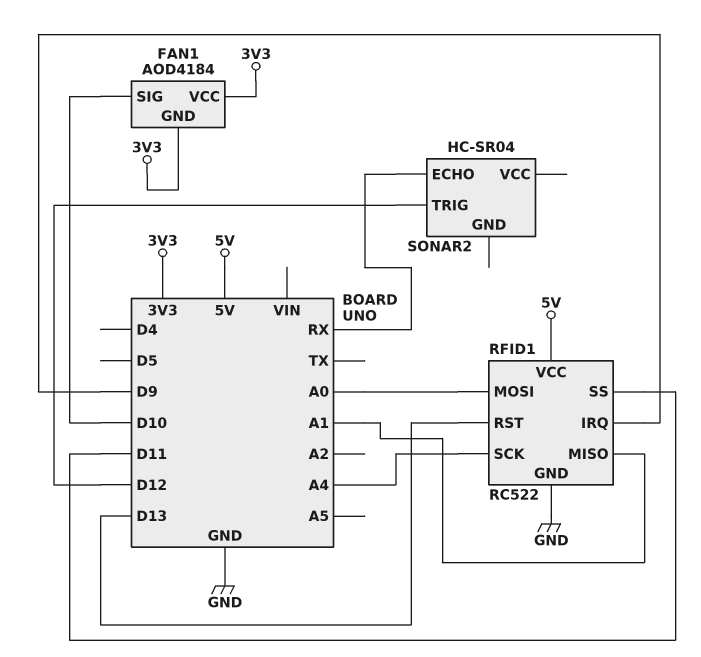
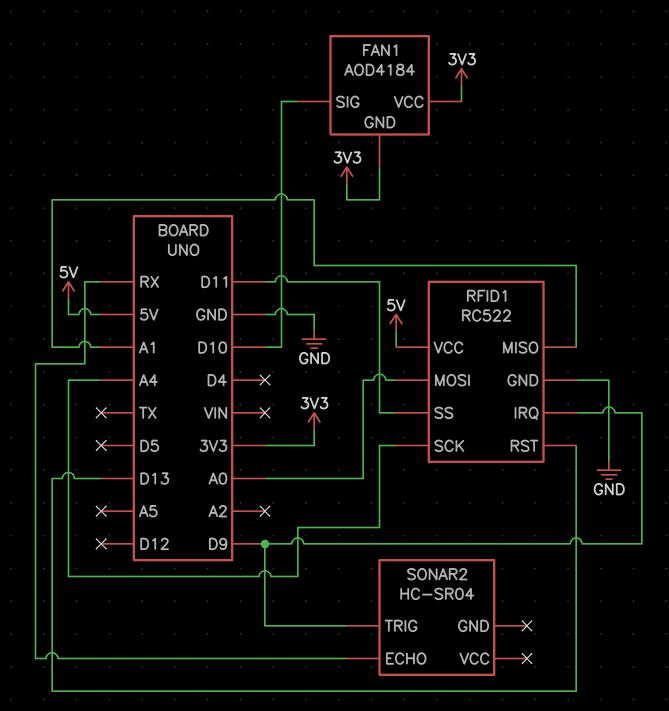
SONAR2 pin TRIG: D12 -> D9

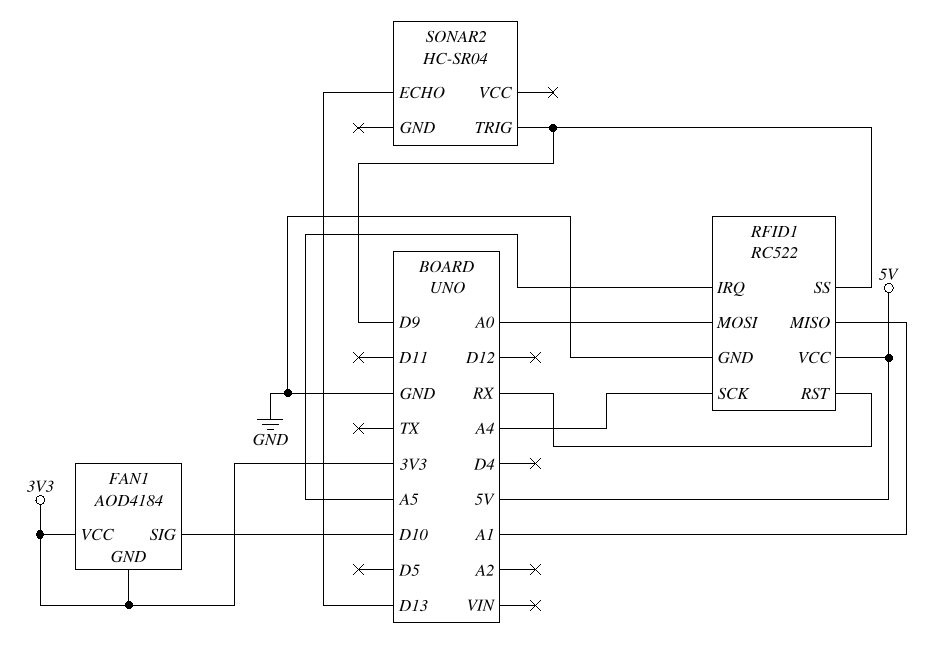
RFID1 pin IRQ: D9 -> A5
RFID1 pin RST: D13 -> RX
RFID1 pin SS: D11 -> D9
SONAR2 pin ECHO: RX -> D13

